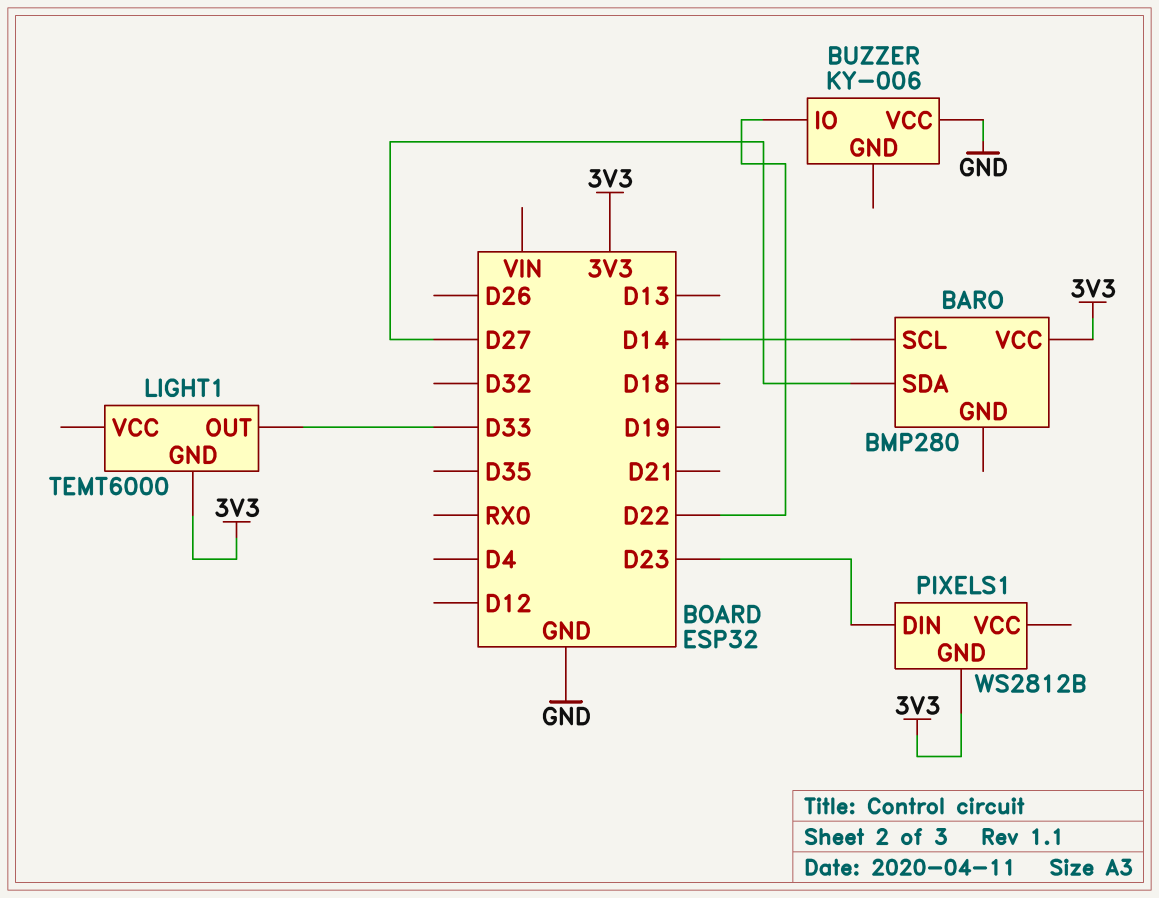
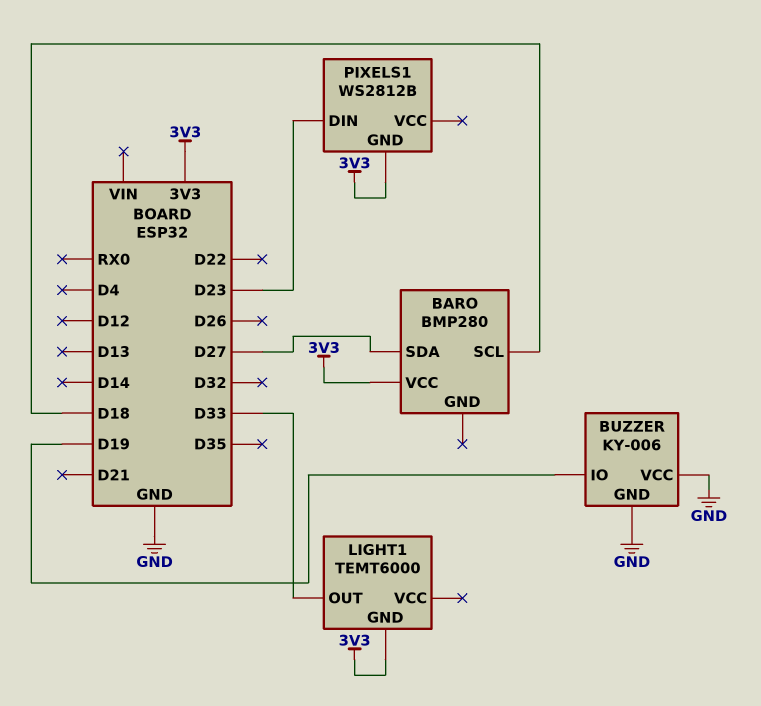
BARO pin SCL: D14 -> D18
BUZZER pin GND: none -> GND
BUZZER pin IO: D22 -> D19

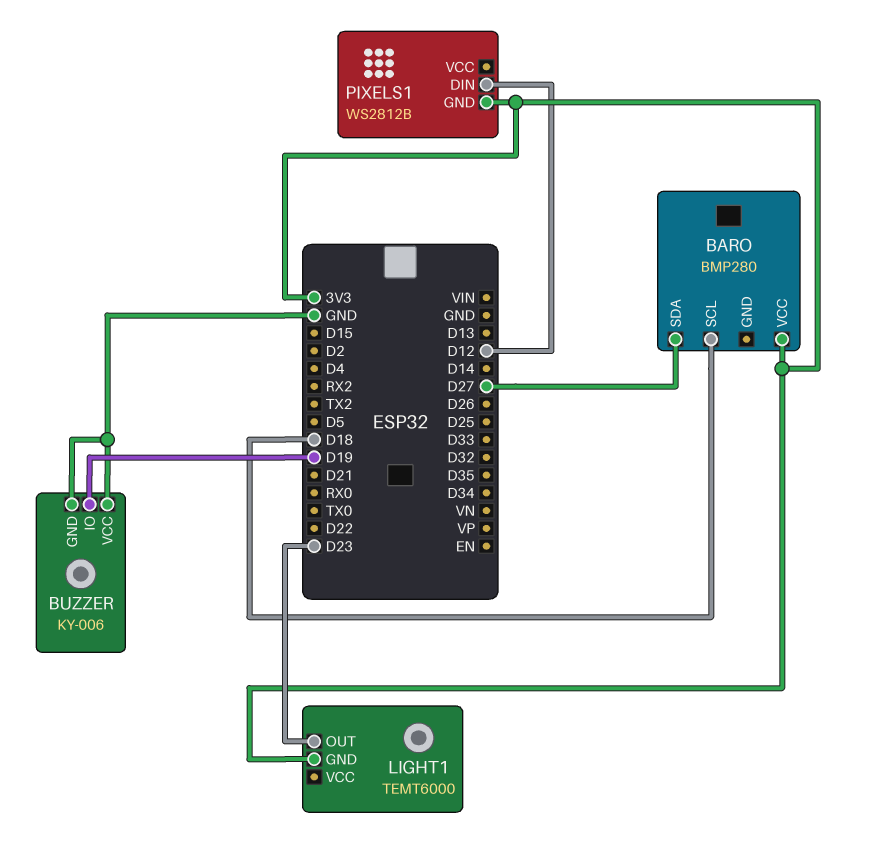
LIGHT1 pin OUT: D33 -> D23
PIXELS1 pin DIN: D23 -> D12

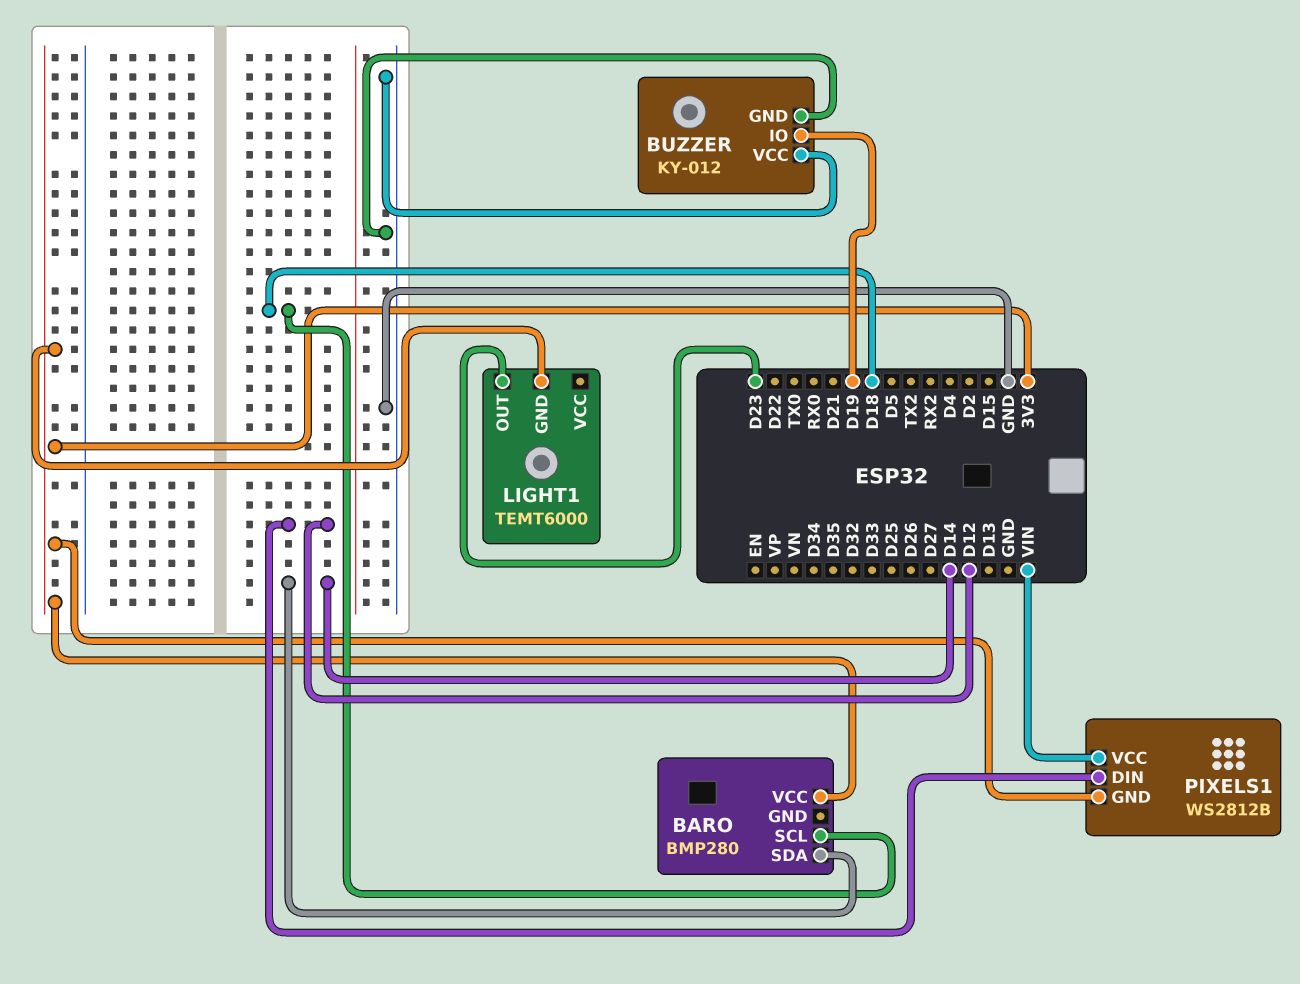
BARO pin SDA: D27 -> D14
BUZZER: KY-006 -> KY-012
PIXELS1 pin VCC: none -> VIN

